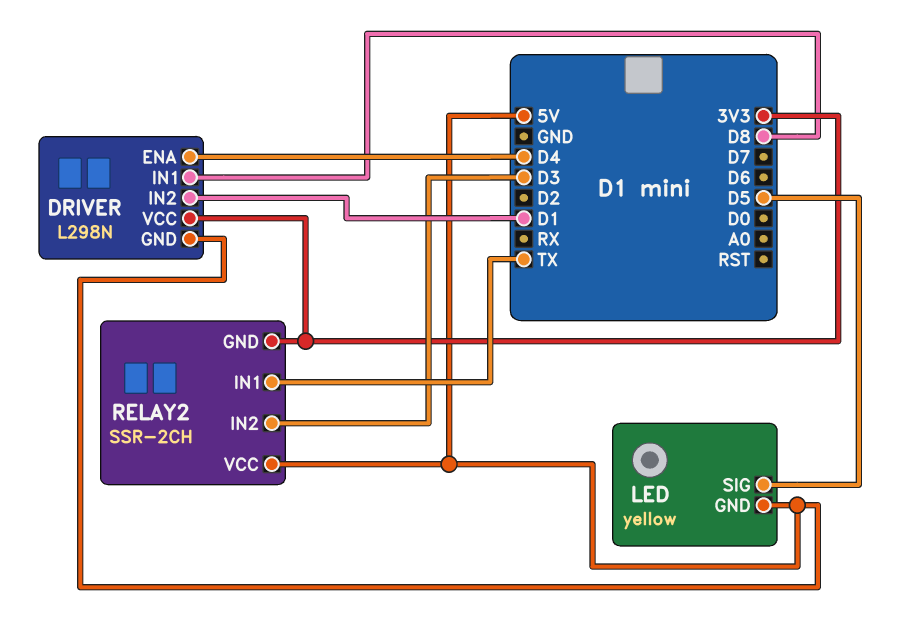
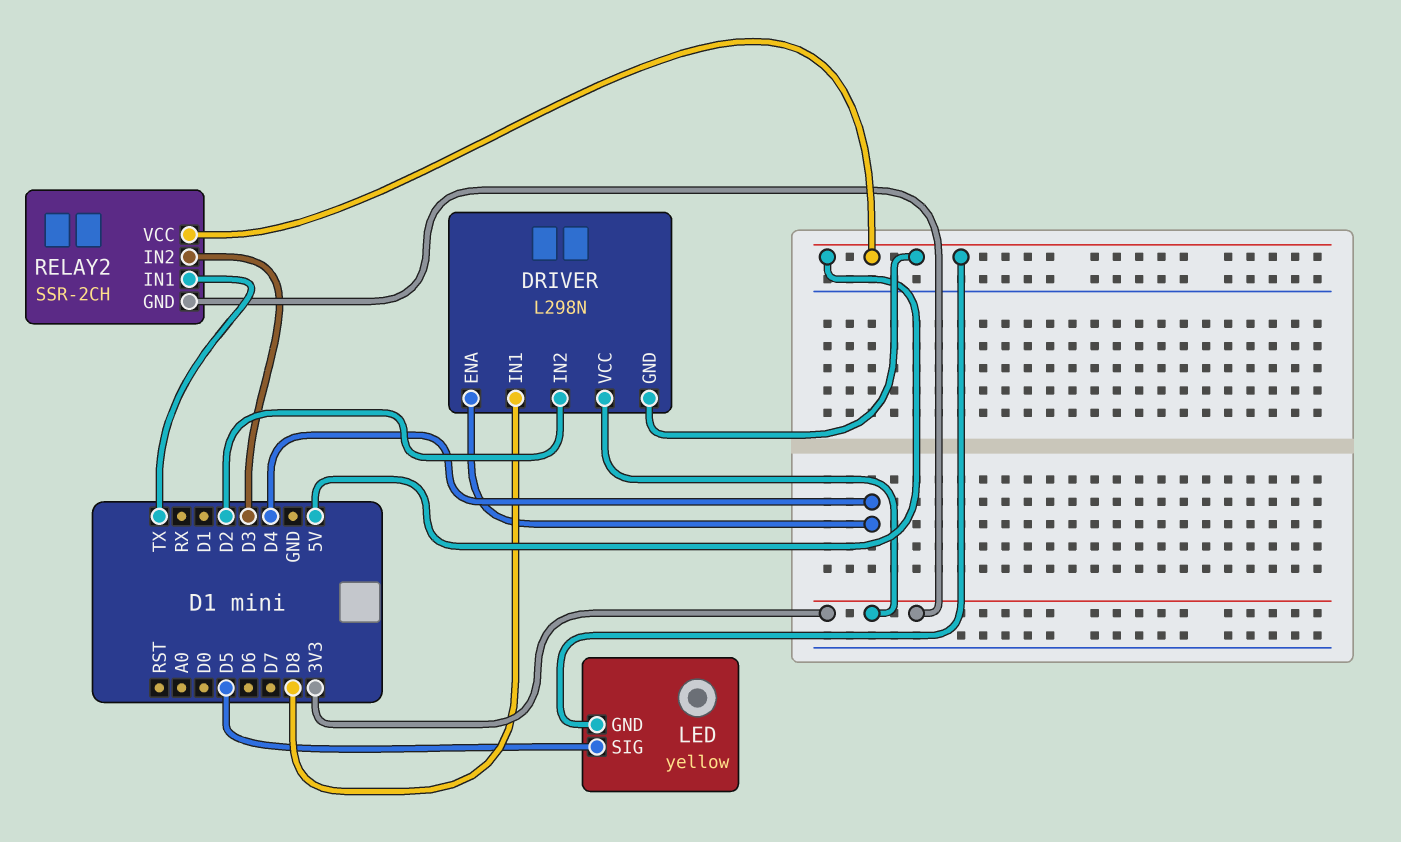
DRIVER pin IN2: D1 -> D2

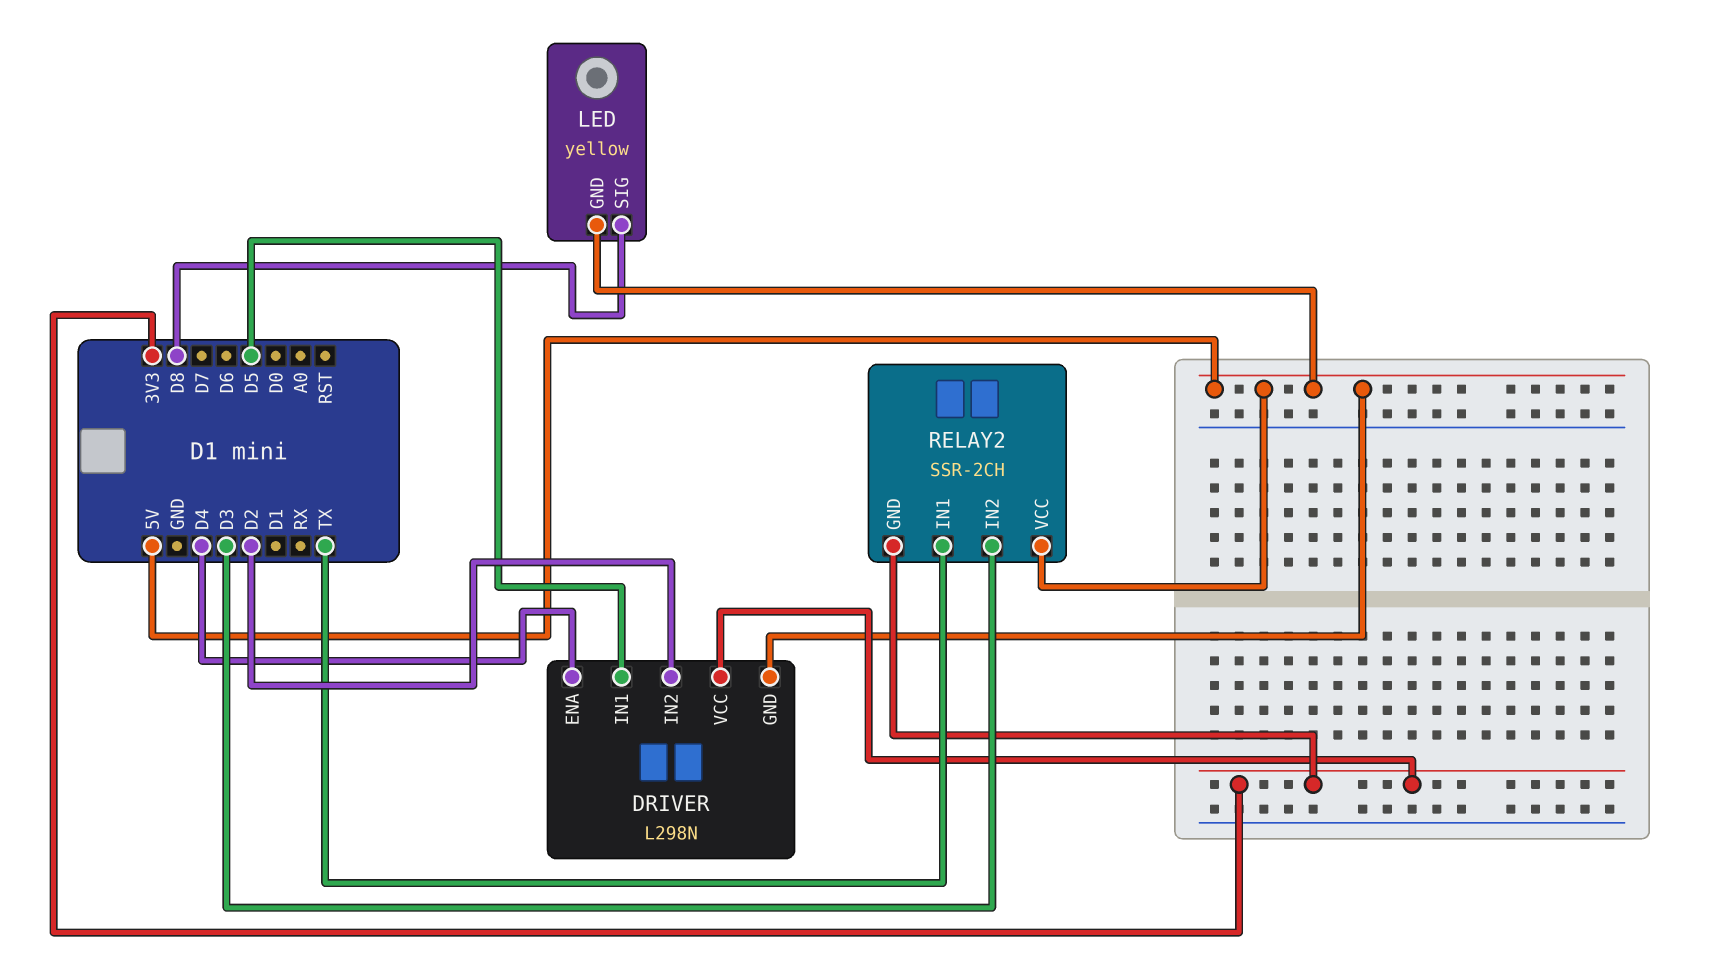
DRIVER pin IN1: D8 -> D5
LED pin SIG: D5 -> D8

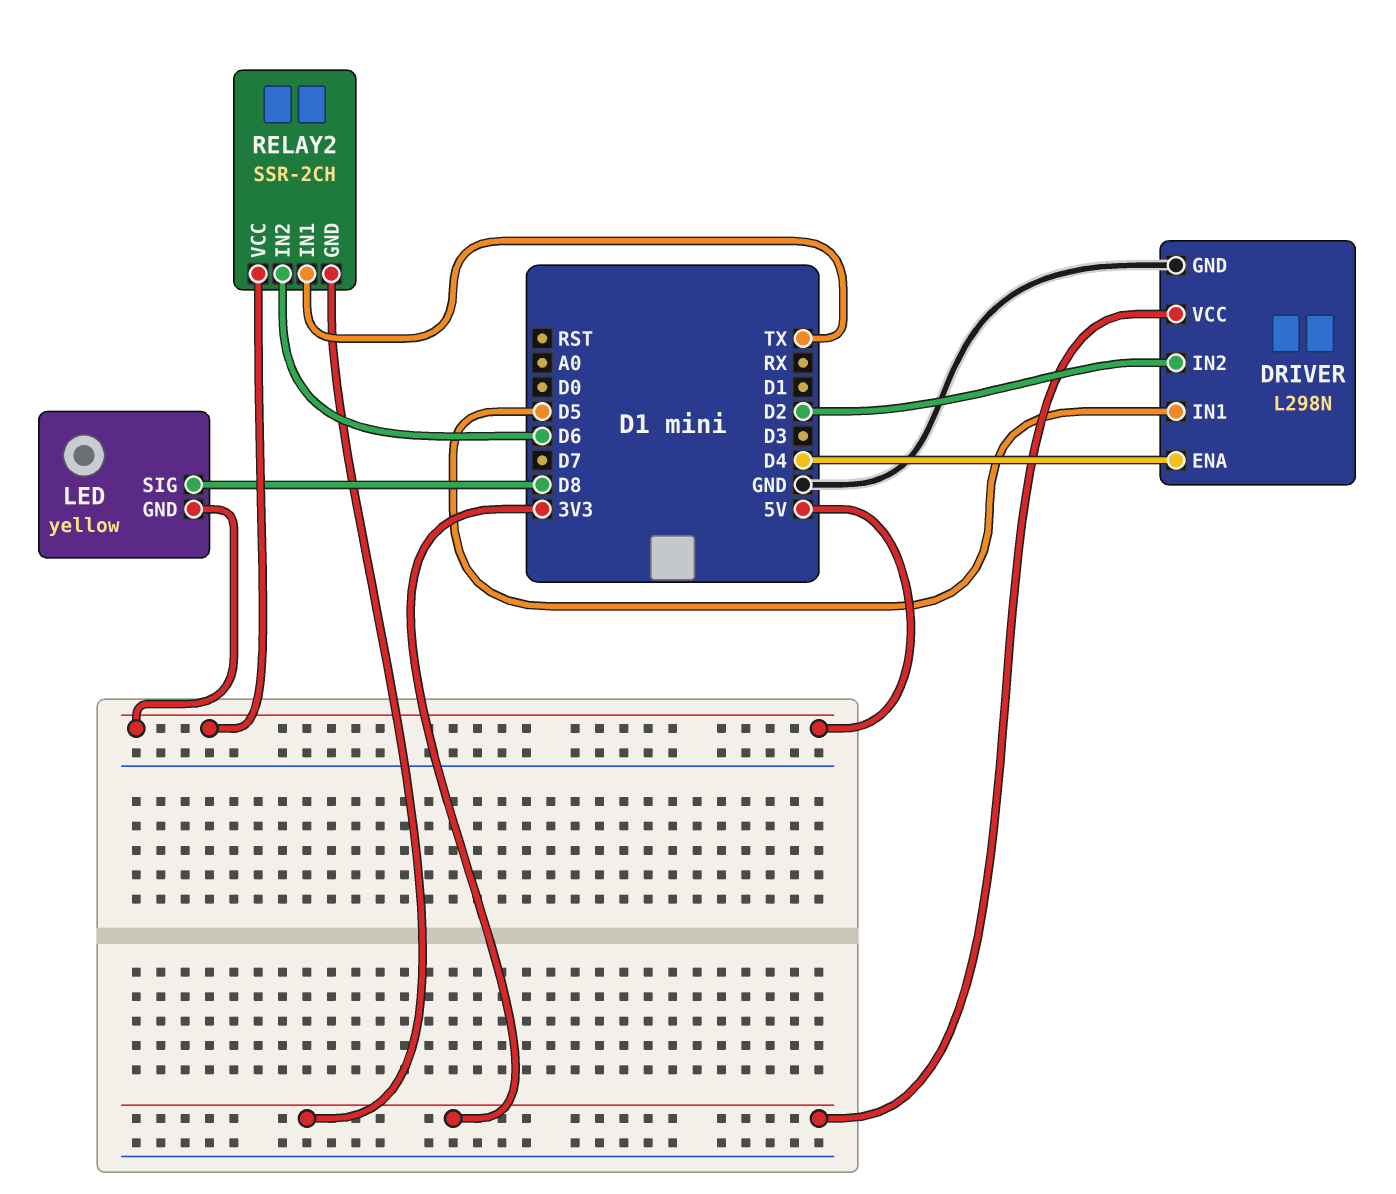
DRIVER pin GND: 5V -> GND
RELAY2 pin IN2: D3 -> D6

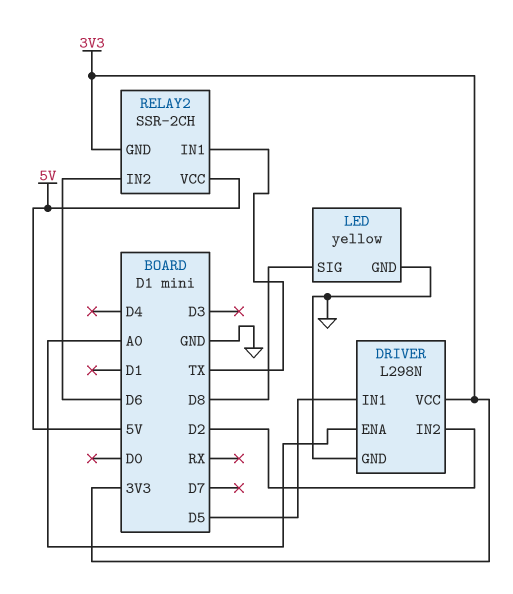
DRIVER pin ENA: D4 -> A0
LED pin GND: 5V -> GND

